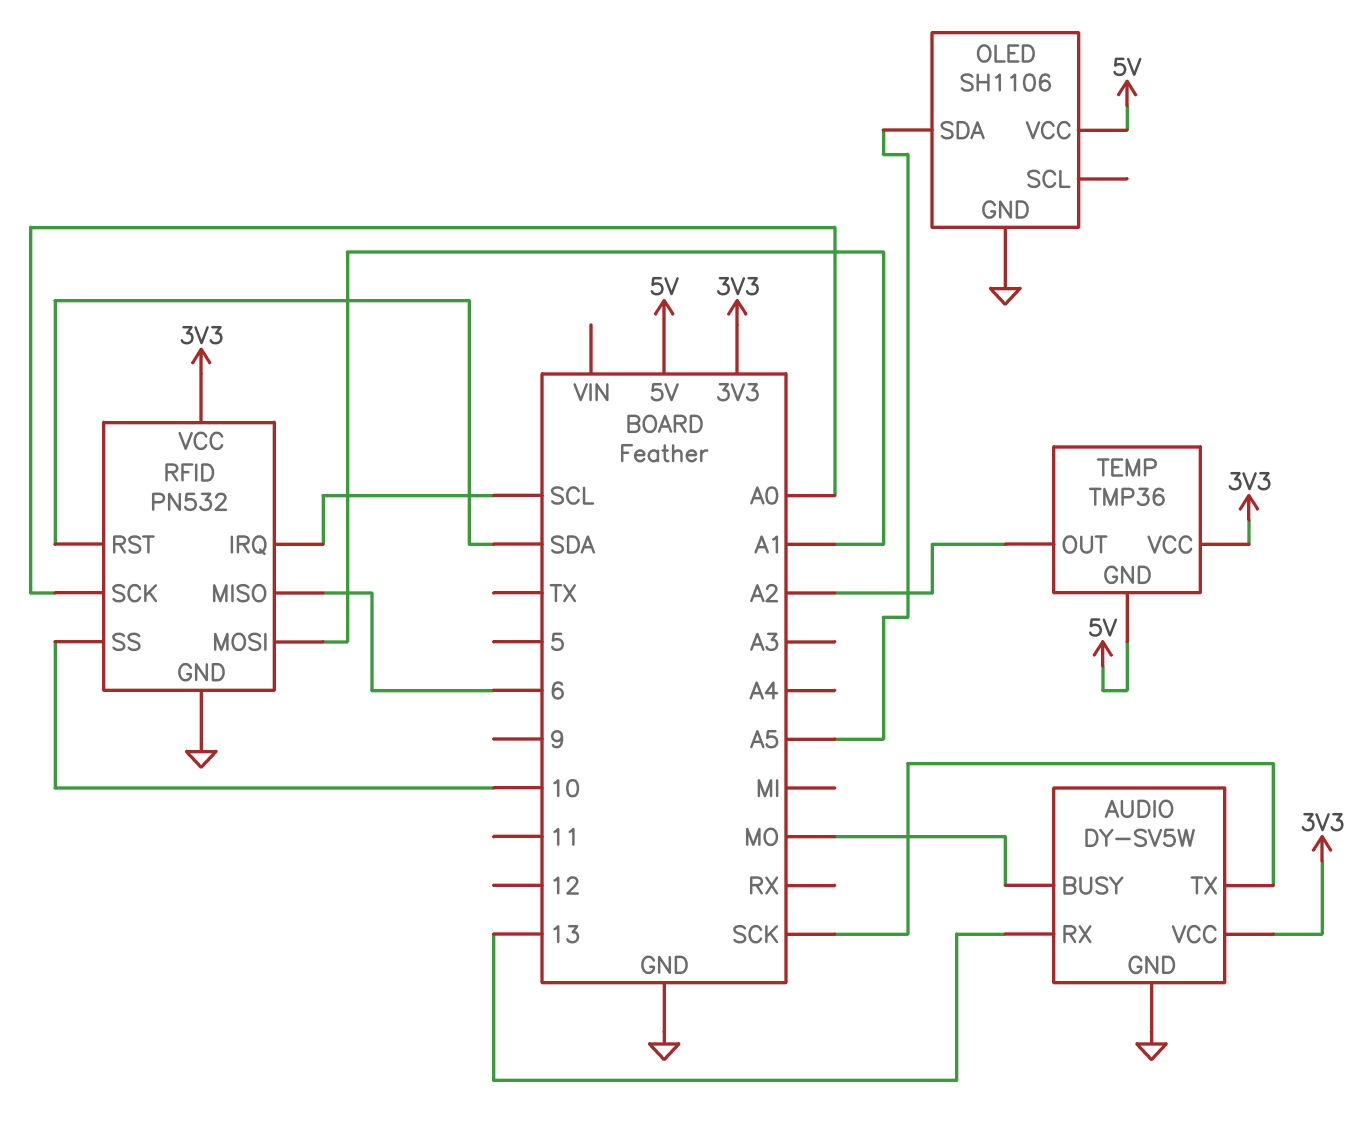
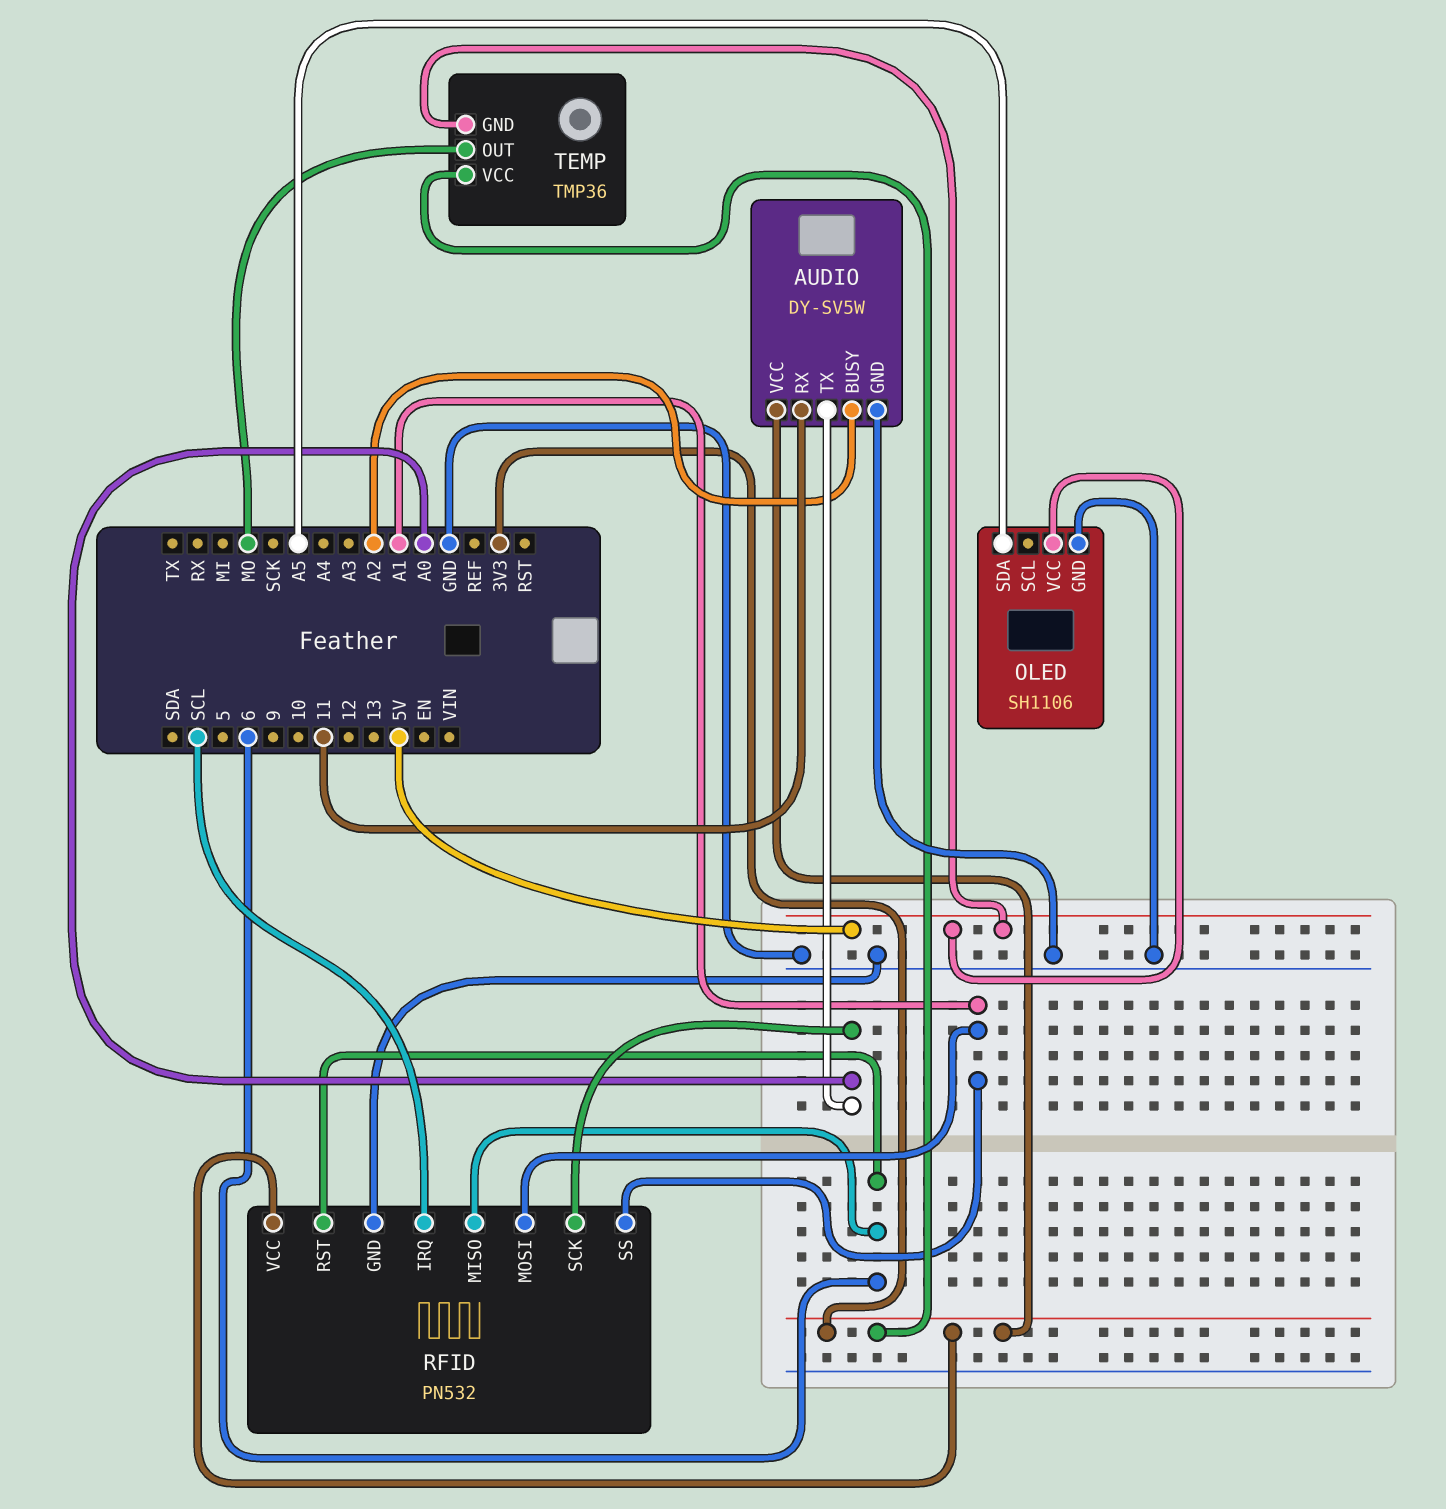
AUDIO pin BUSY: MO -> A2
AUDIO pin RX: 13 -> 11
AUDIO pin TX: SCK -> A0
RFID pin RST: SDA -> 6
RFID pin SS: 10 -> A1
TEMP pin OUT: A2 -> MO

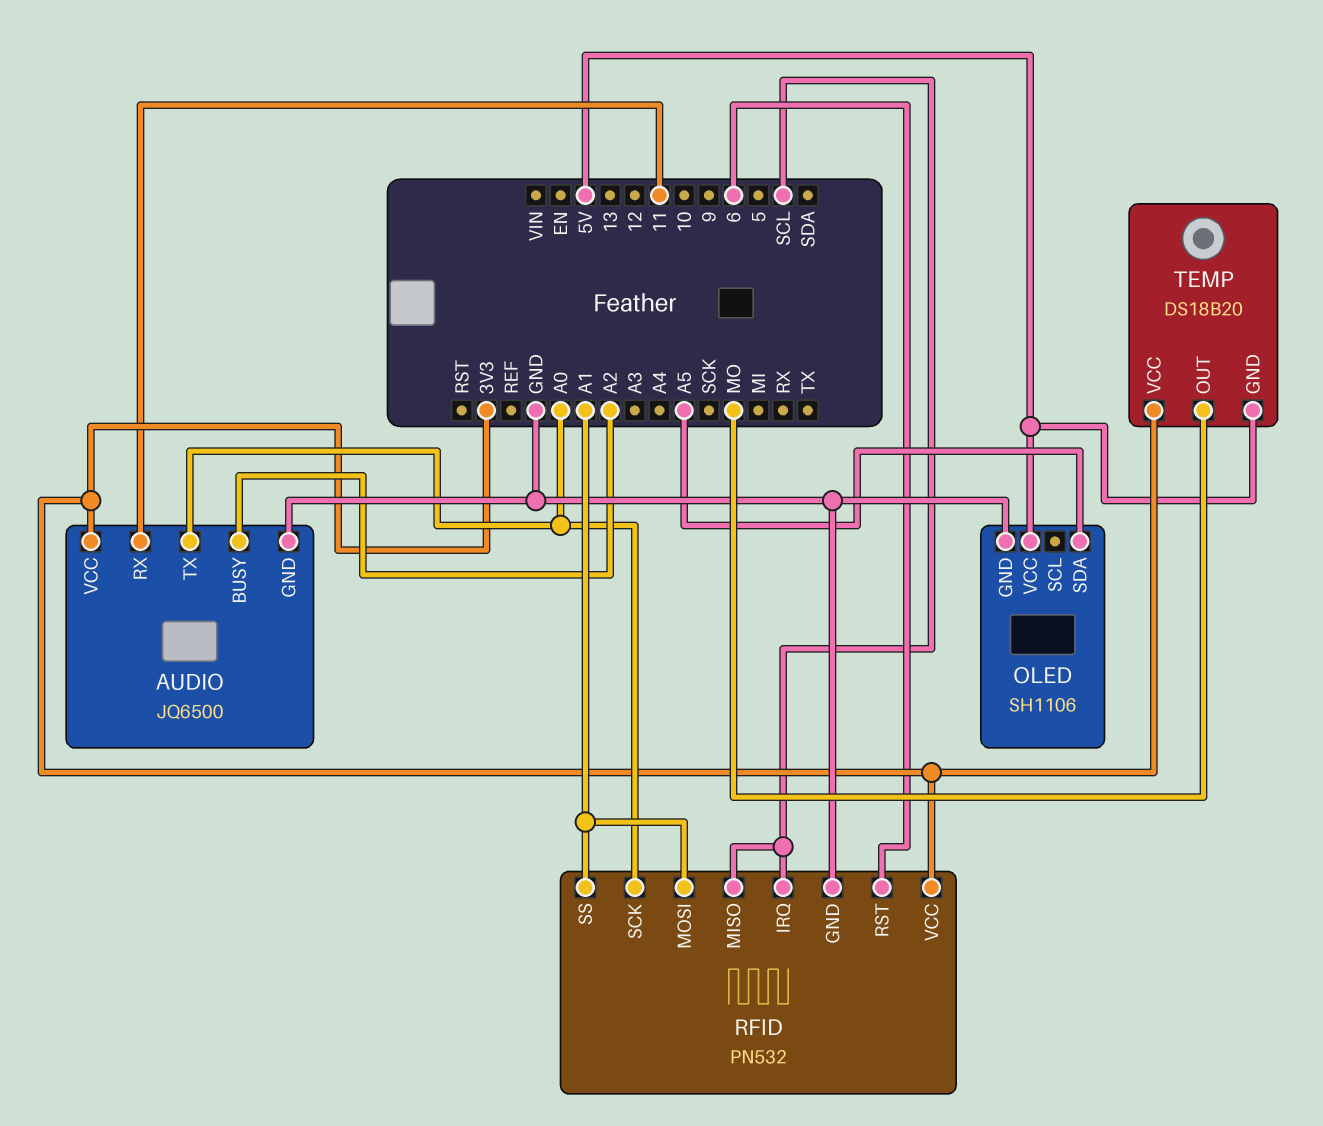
AUDIO: DY-SV5W -> JQ6500
RFID pin MISO: 6 -> SCL
TEMP: TMP36 -> DS18B20

